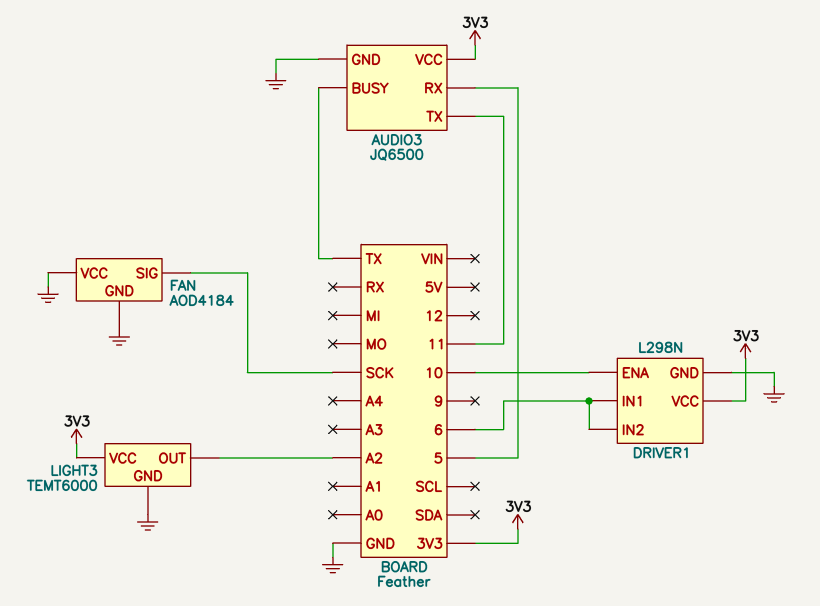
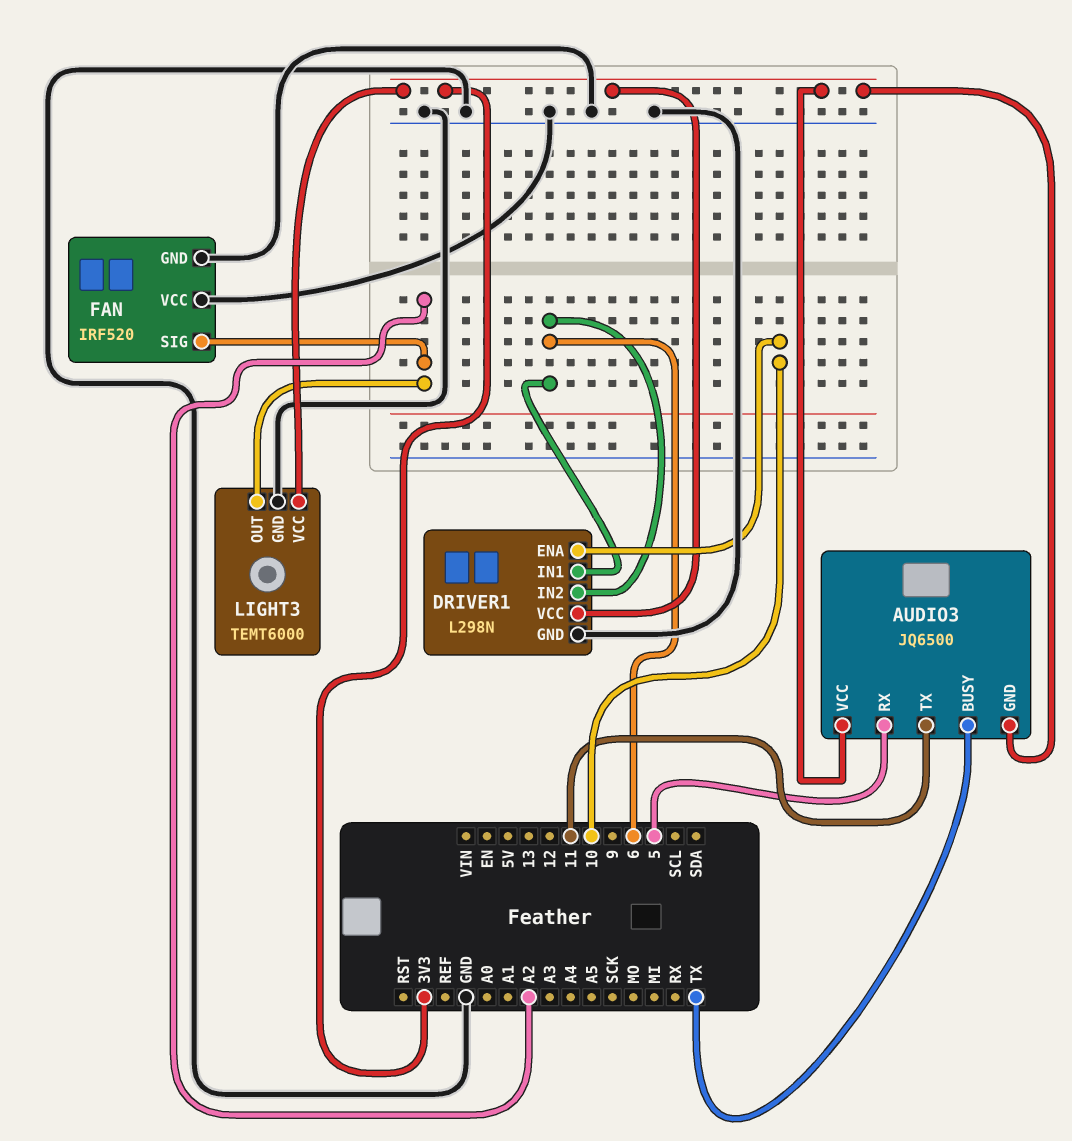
AUDIO3 pin GND: GND -> 3V3
FAN: AOD4184 -> IRF520
FAN pin SIG: SCK -> A2

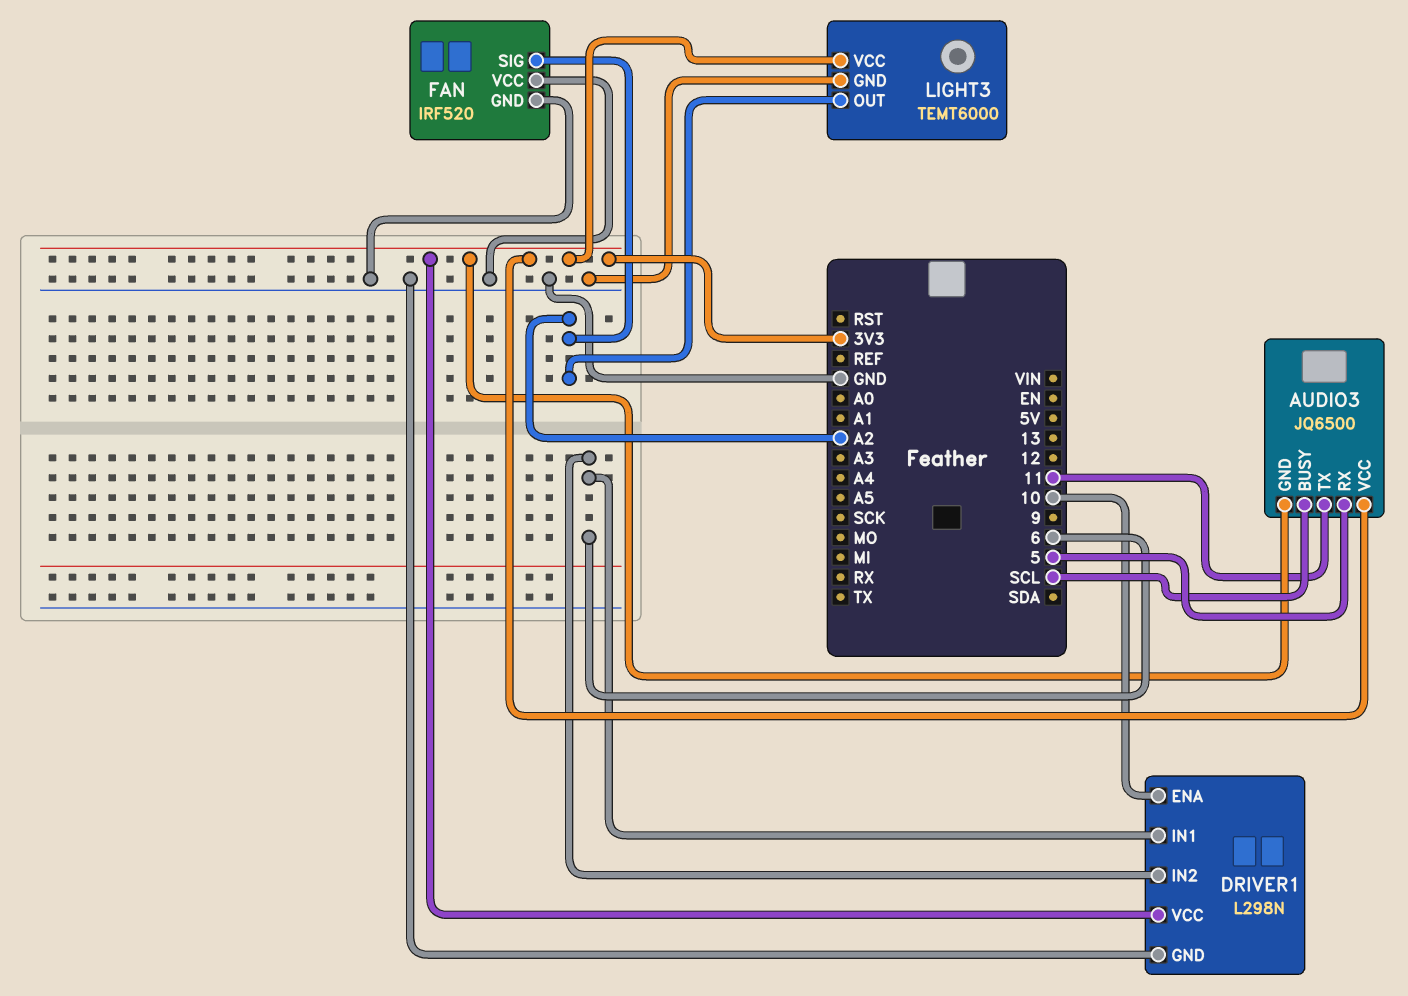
AUDIO3 pin BUSY: TX -> SCL

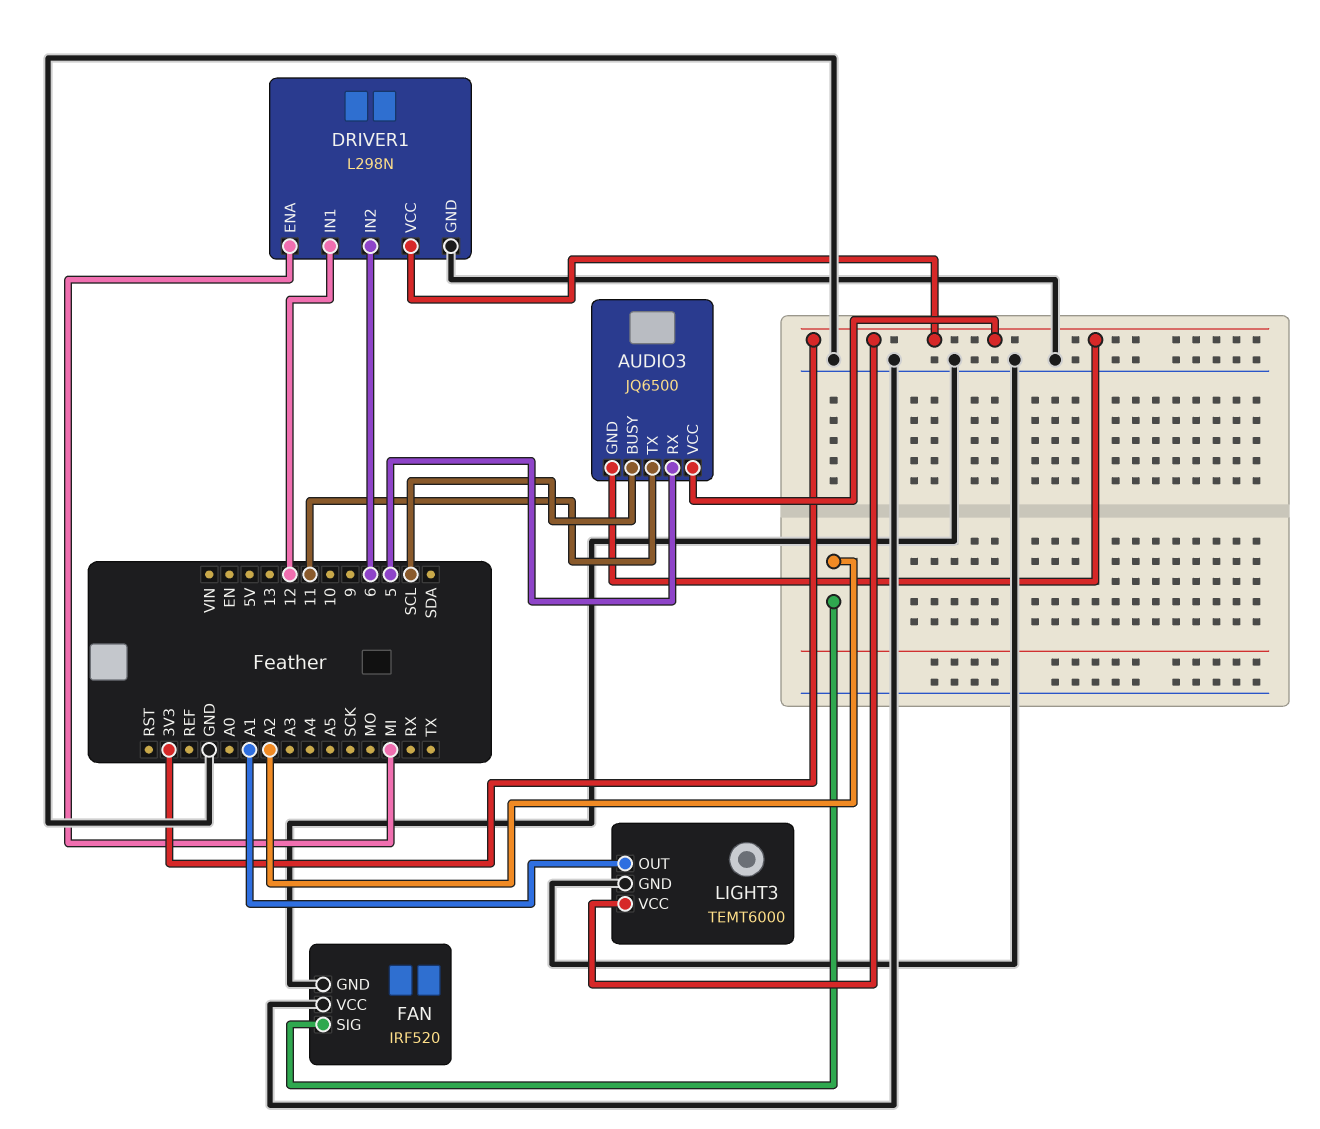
DRIVER1 pin ENA: 10 -> MI
DRIVER1 pin IN1: 6 -> 12
LIGHT3 pin OUT: A2 -> A1

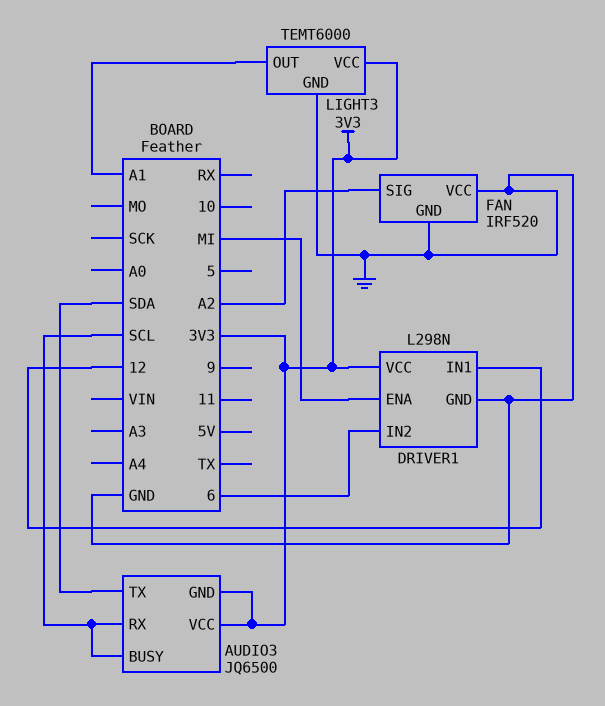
AUDIO3 pin RX: 5 -> SCL
AUDIO3 pin TX: 11 -> SDA

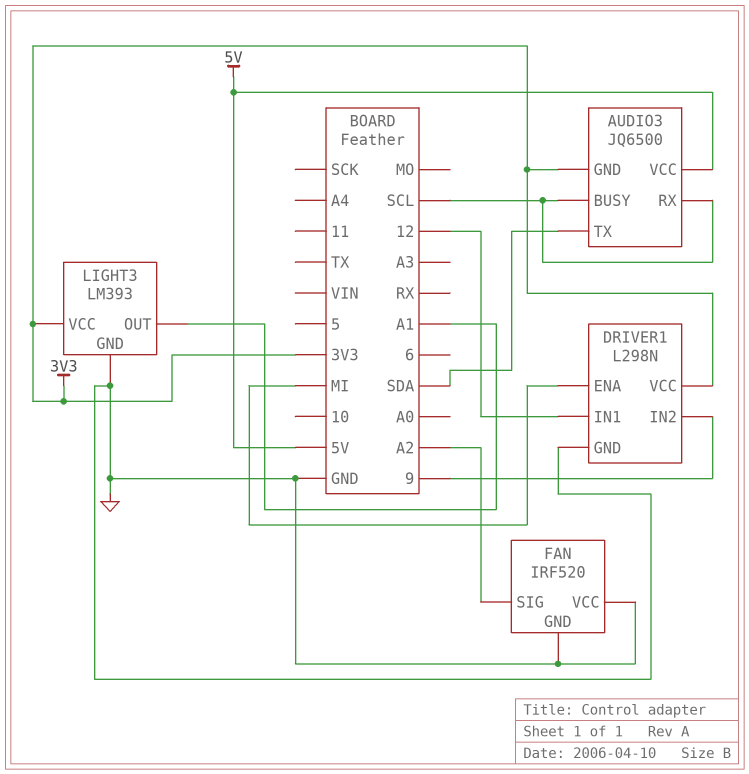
AUDIO3 pin VCC: 3V3 -> 5V
DRIVER1 pin IN2: 6 -> 9
LIGHT3: TEMT6000 -> LM393

